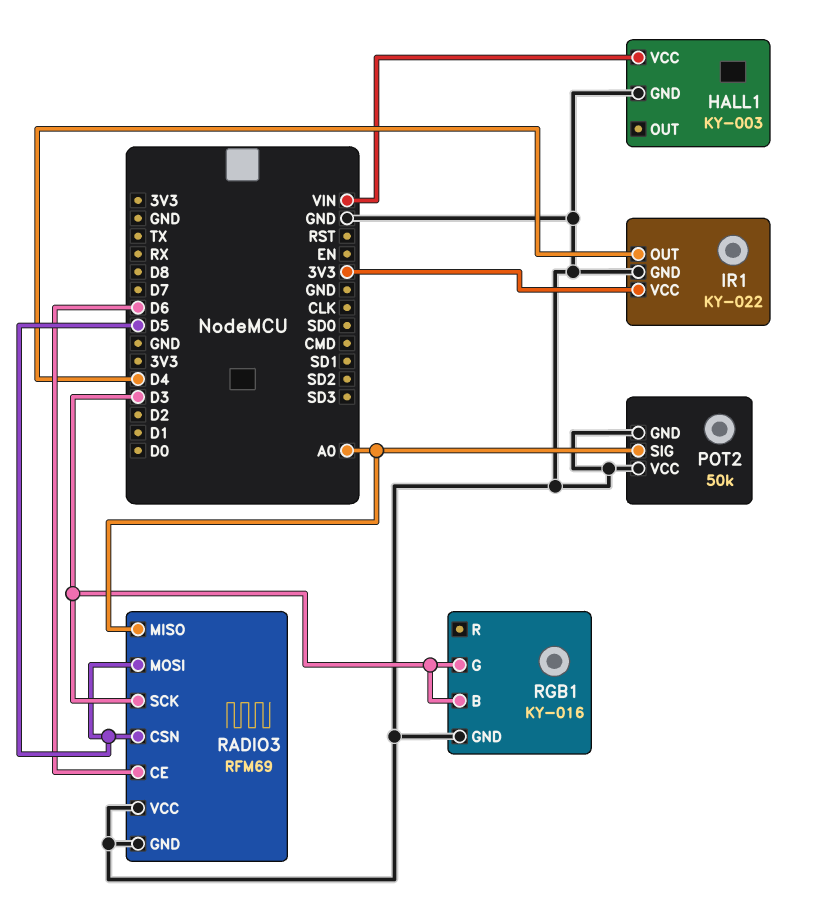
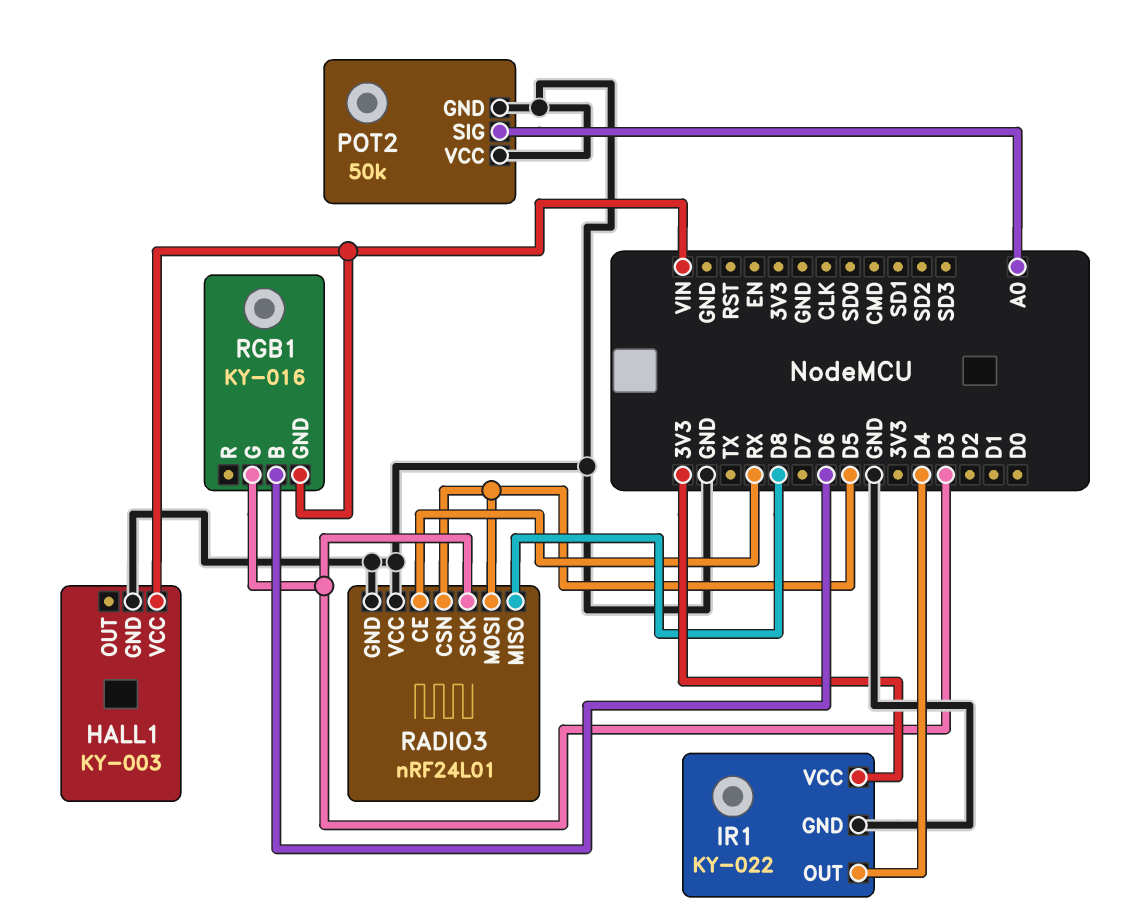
RADIO3: RFM69 -> nRF24L01
RADIO3 pin CE: D6 -> RX
RADIO3 pin MISO: A0 -> D8
RGB1 pin B: D3 -> D6
RGB1 pin GND: GND -> VIN

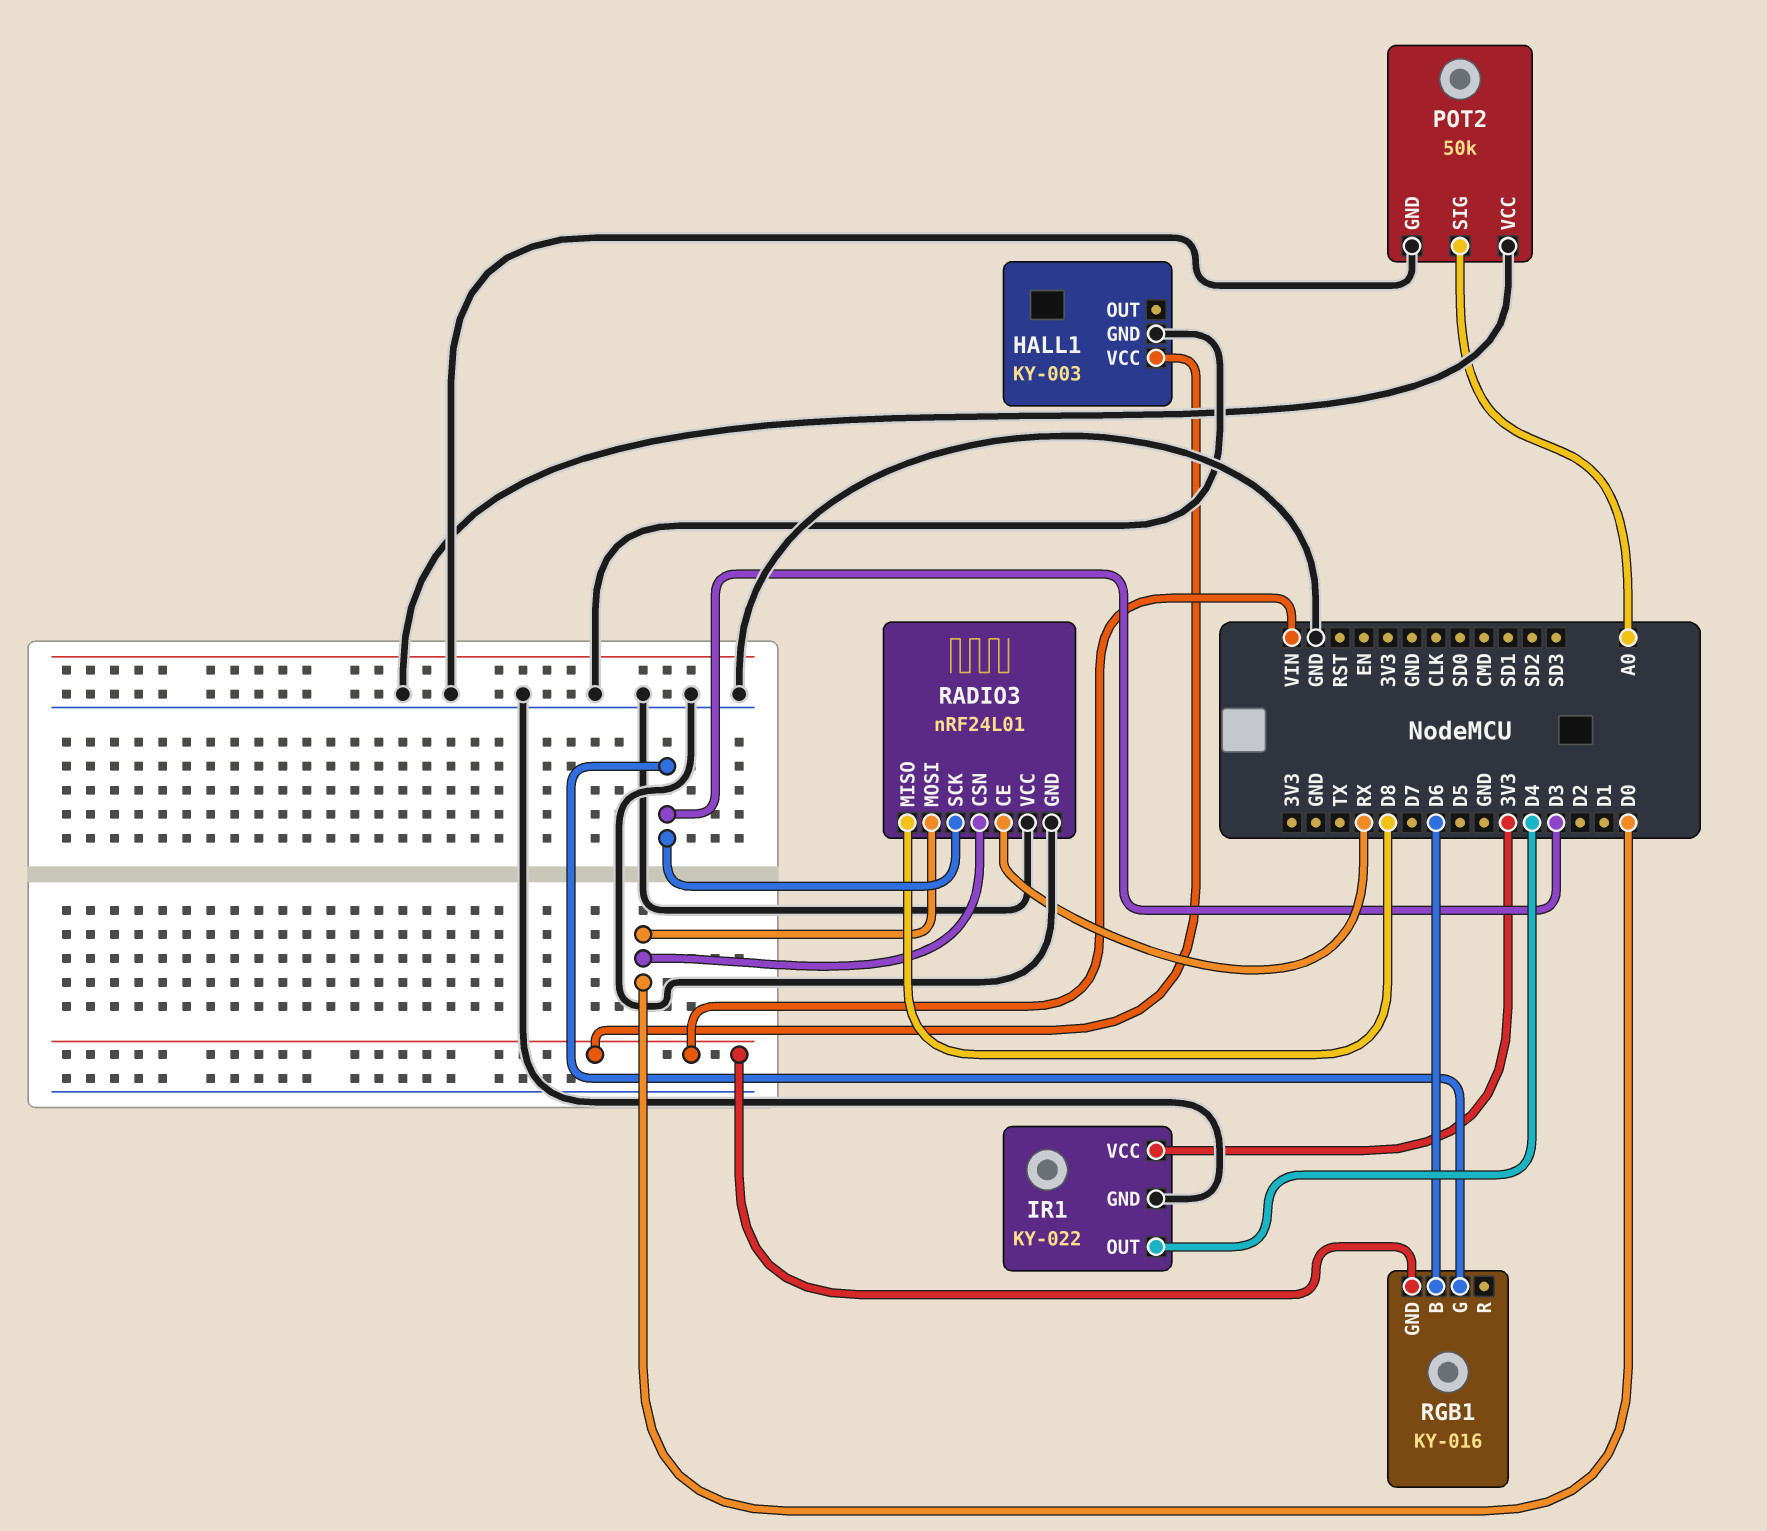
RADIO3 pin CSN: D5 -> D0
RADIO3 pin MOSI: D5 -> D0

